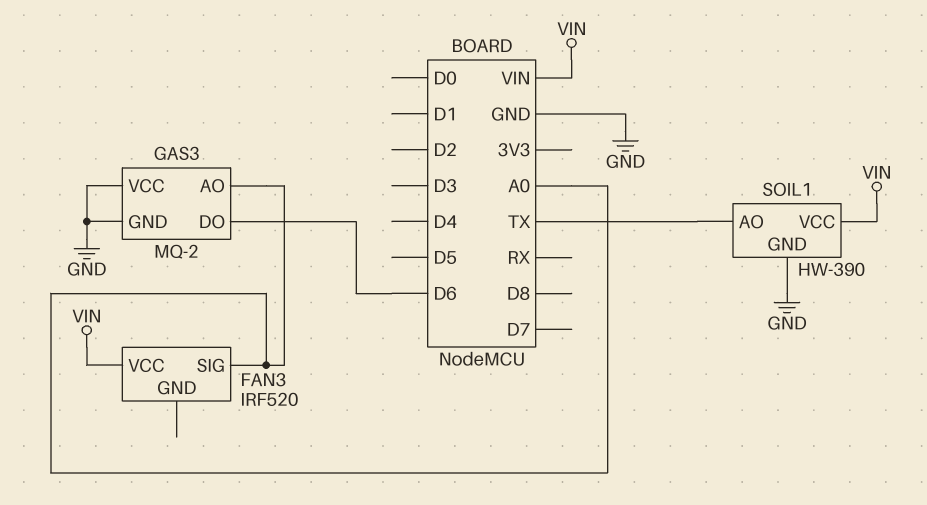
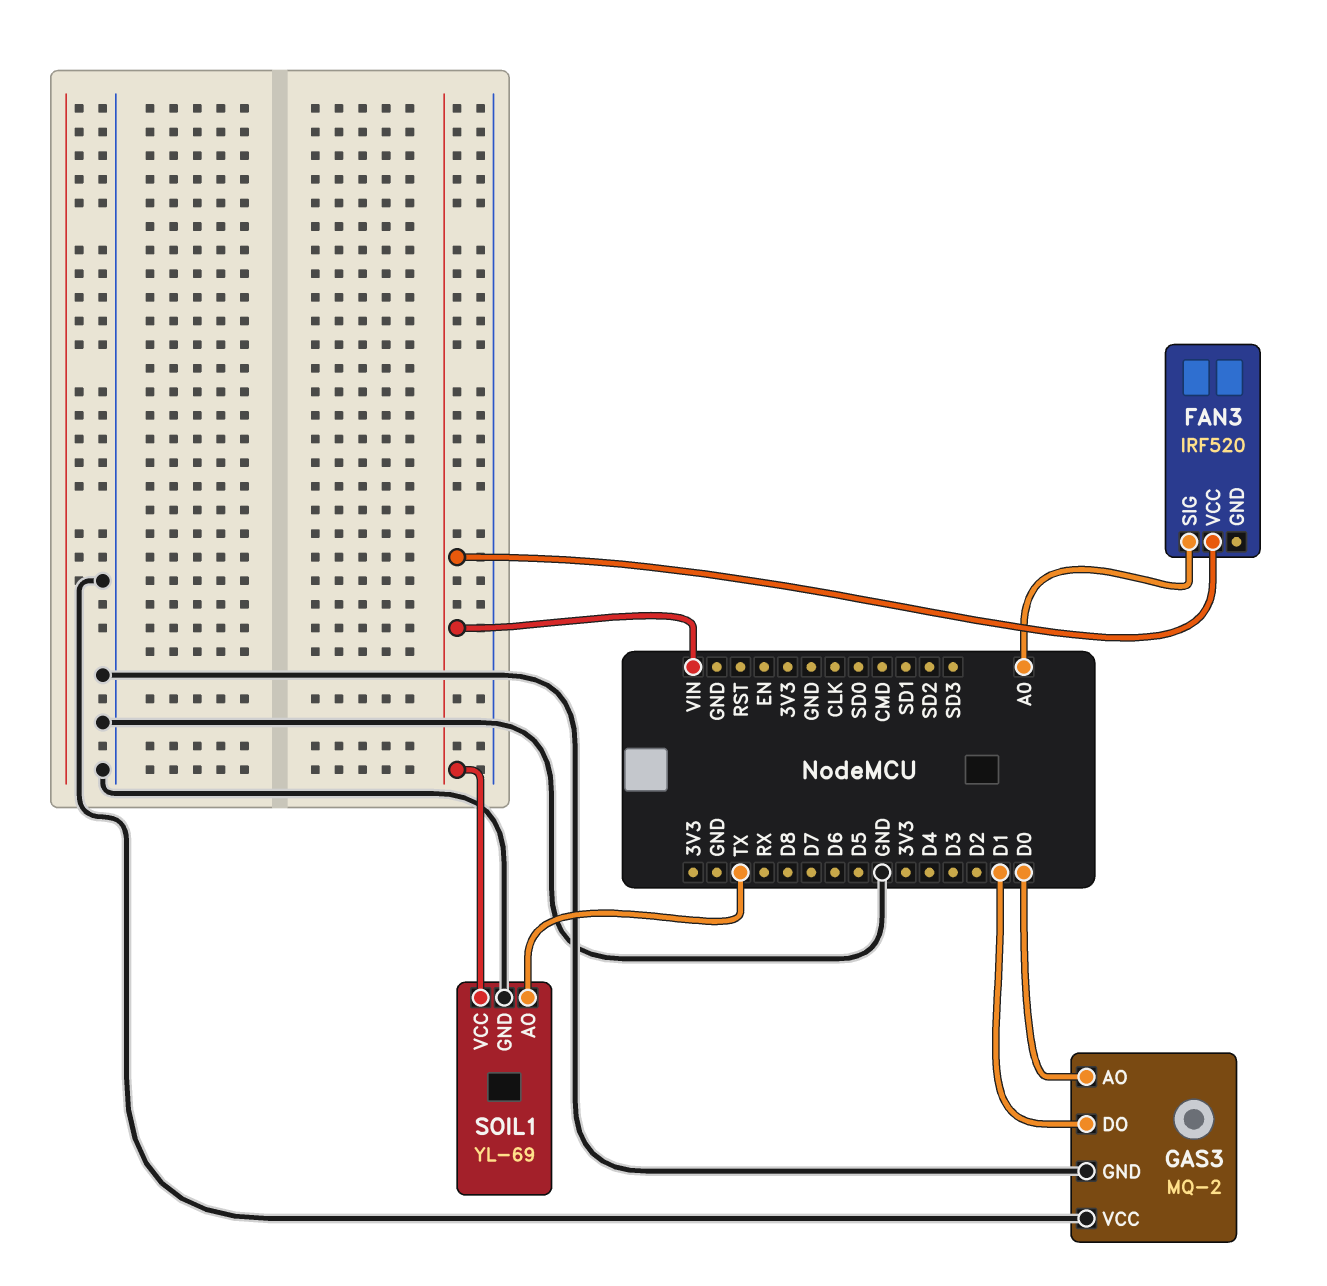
GAS3 pin AO: A0 -> D0
GAS3 pin DO: D6 -> D1
SOIL1: HW-390 -> YL-69

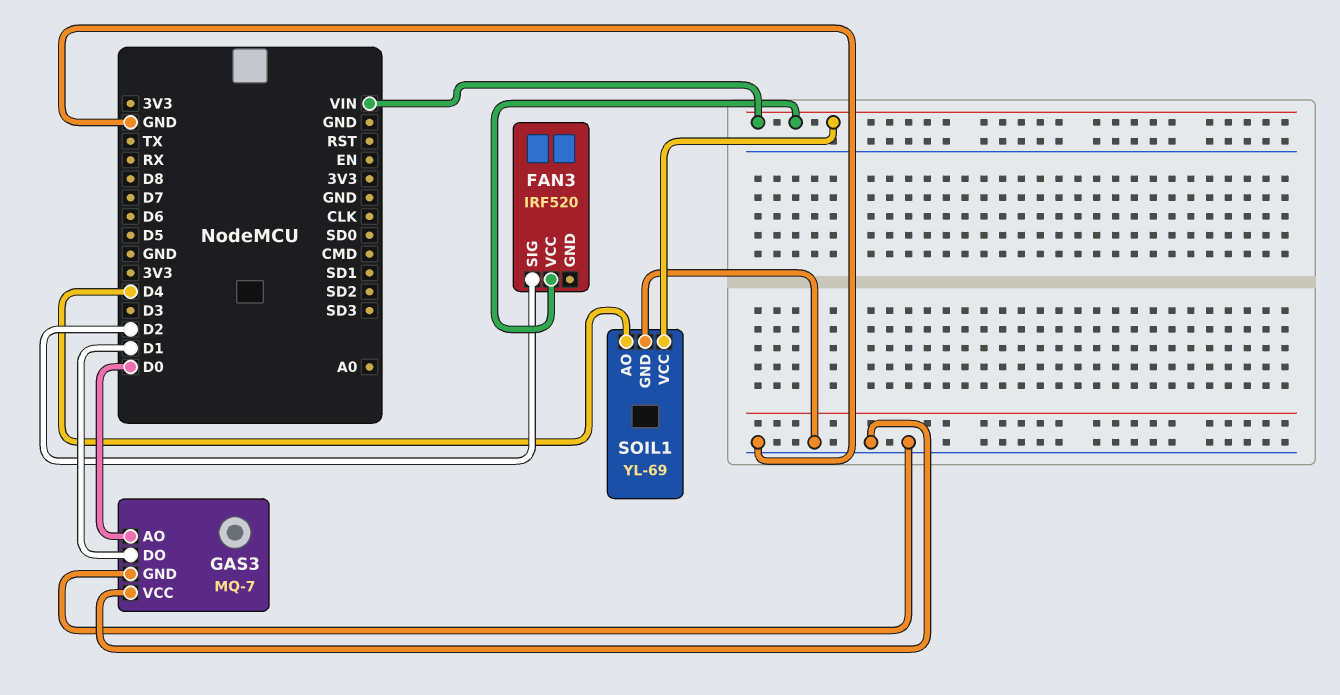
FAN3 pin SIG: A0 -> D2
GAS3: MQ-2 -> MQ-7
SOIL1 pin AO: TX -> D4

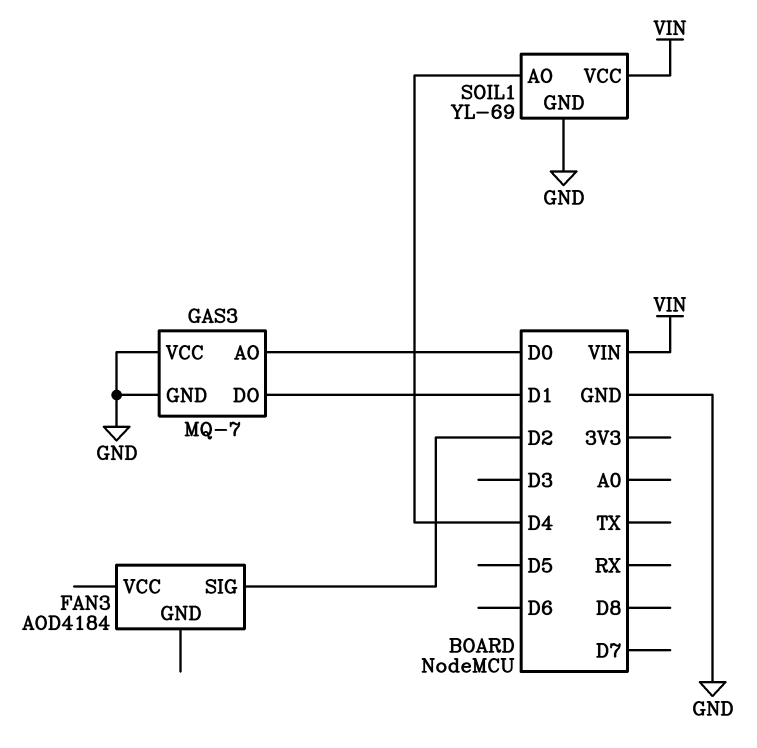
FAN3: IRF520 -> AOD4184
FAN3 pin VCC: VIN -> none

